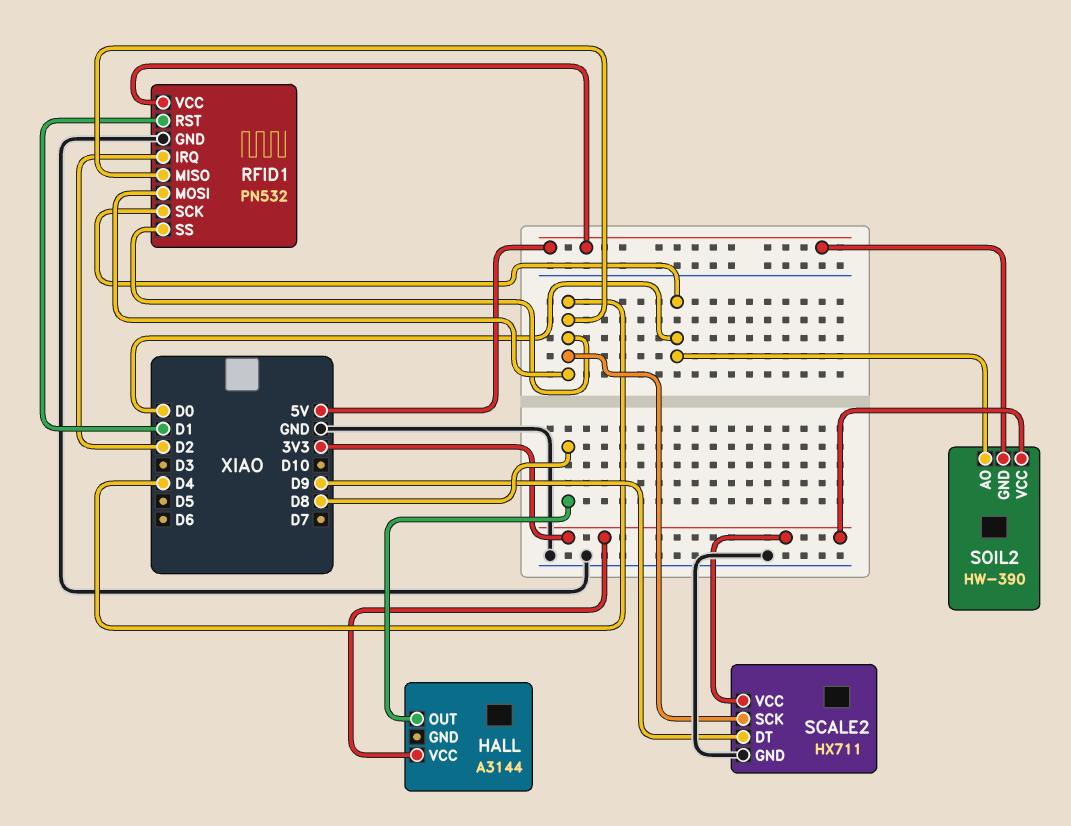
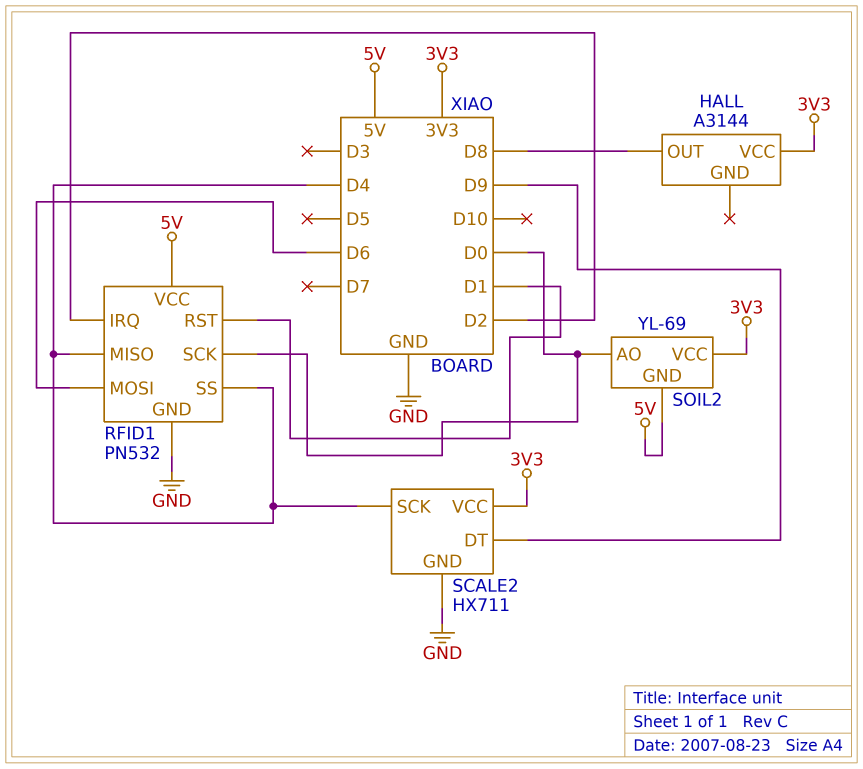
RFID1 pin MOSI: D4 -> D6
SOIL2: HW-390 -> YL-69

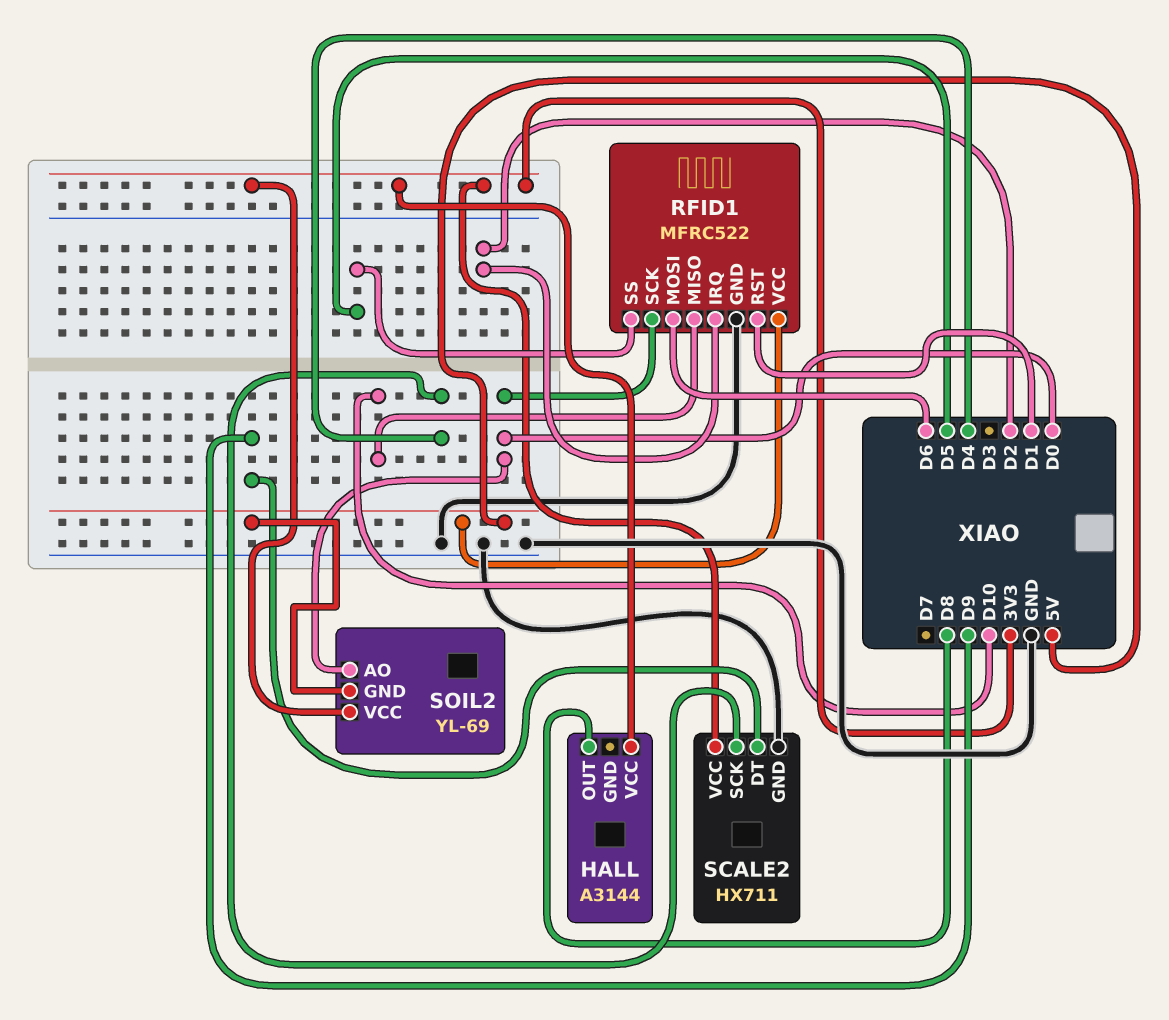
RFID1: PN532 -> MFRC522
RFID1 pin MISO: D4 -> D10
RFID1 pin SS: D4 -> D5

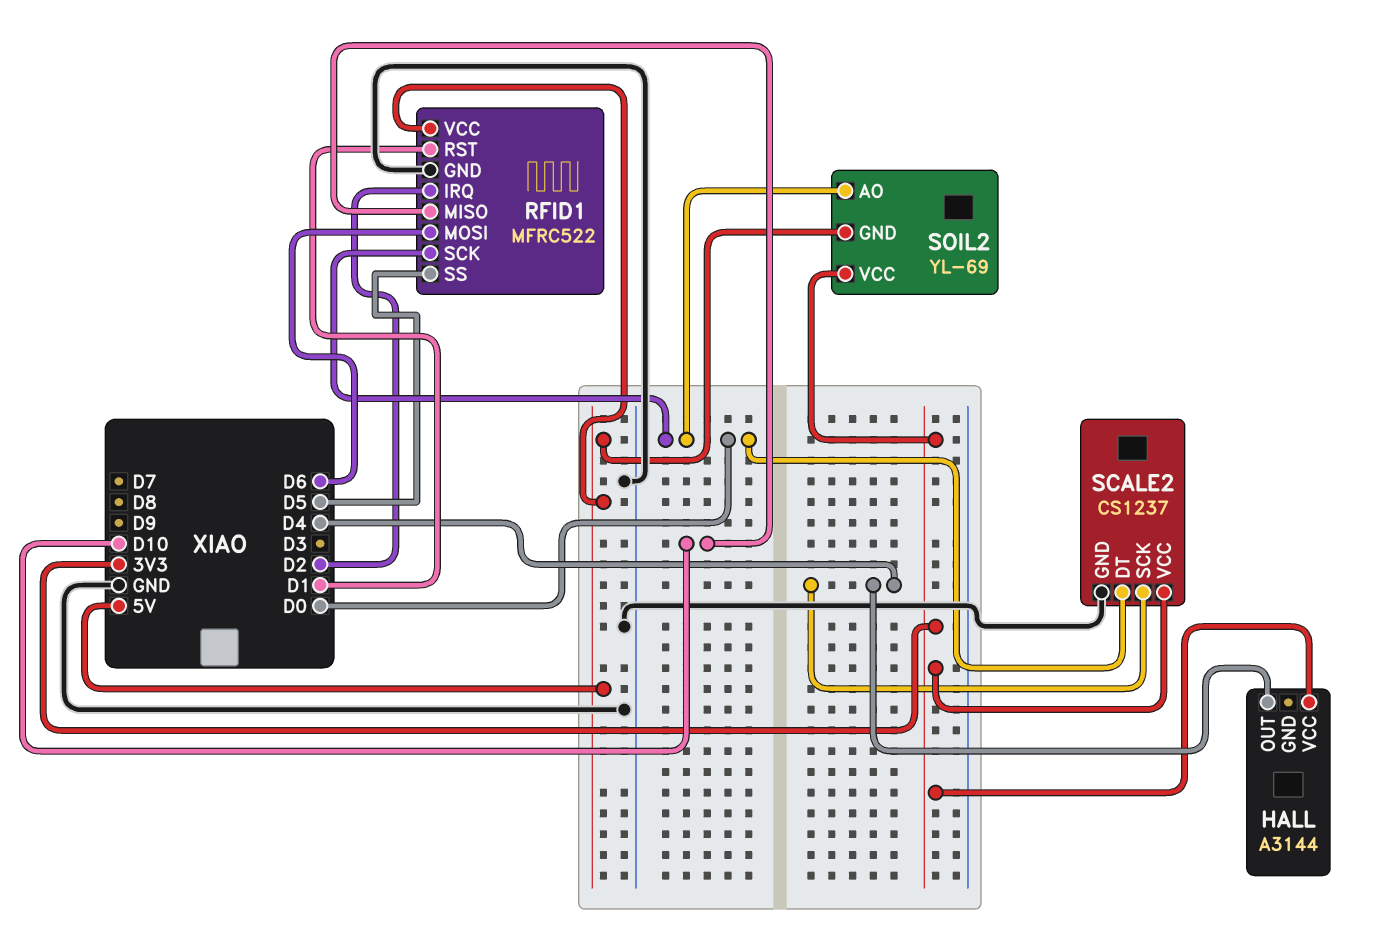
HALL pin OUT: D8 -> D4
SCALE2: HX711 -> CS1237
SCALE2 pin DT: D9 -> D0

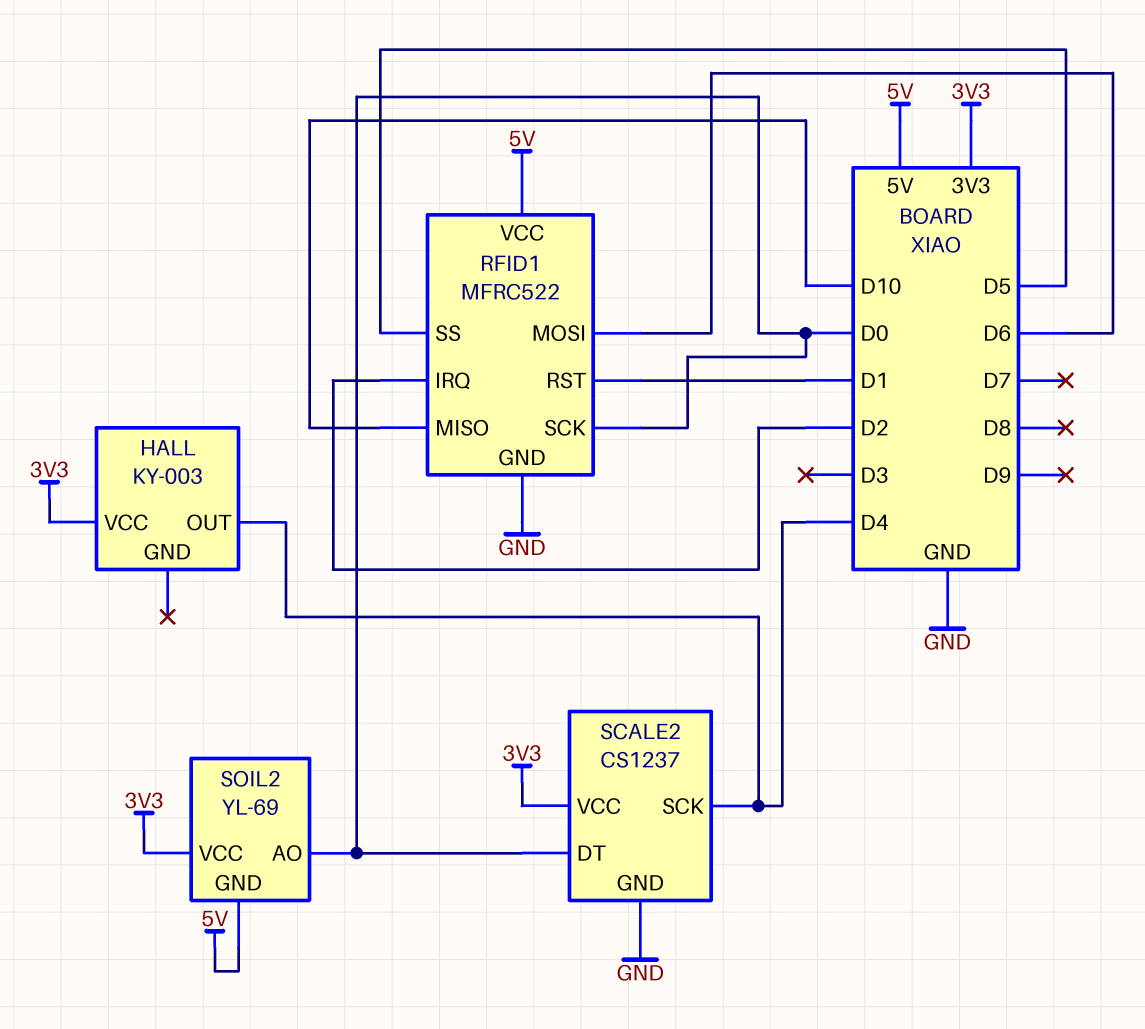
HALL: A3144 -> KY-003

